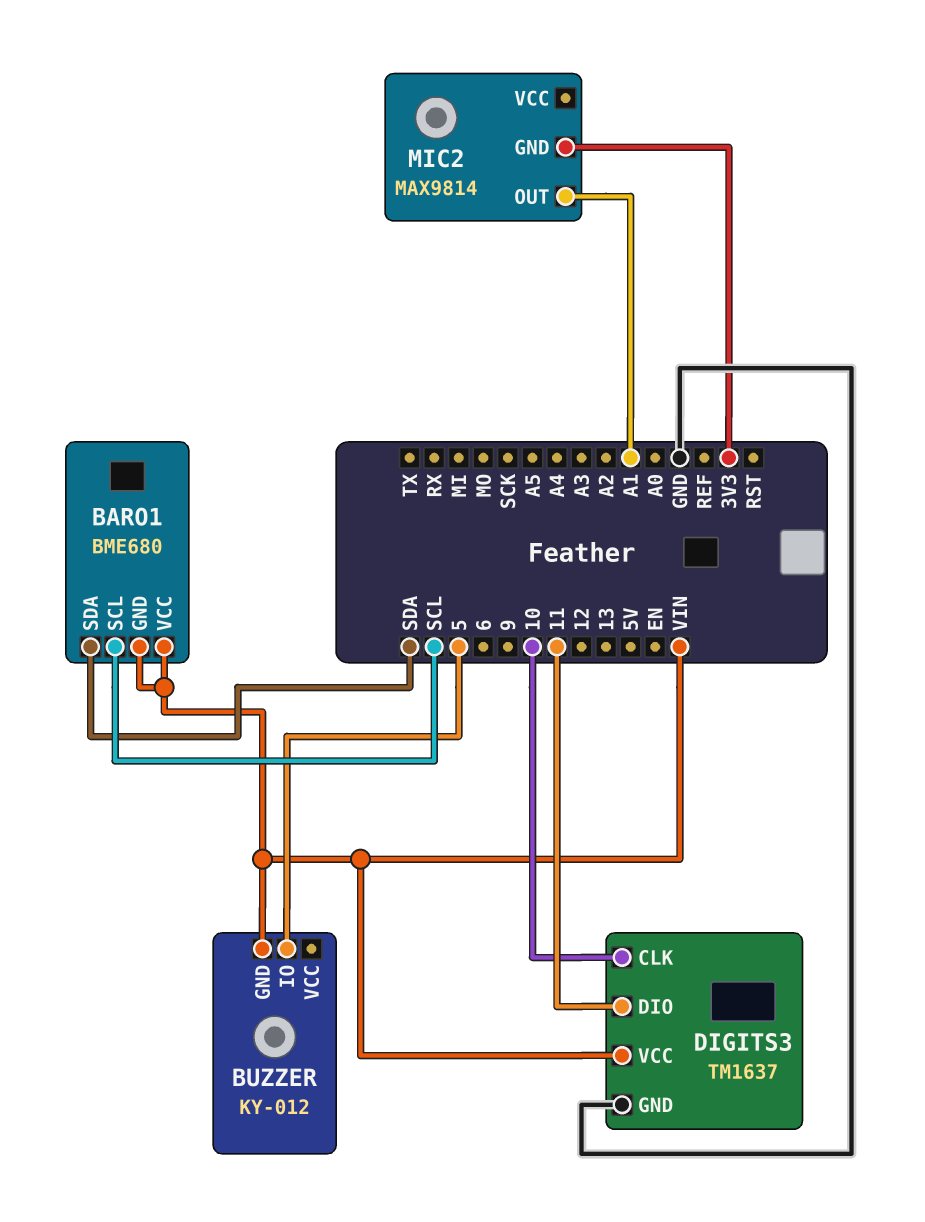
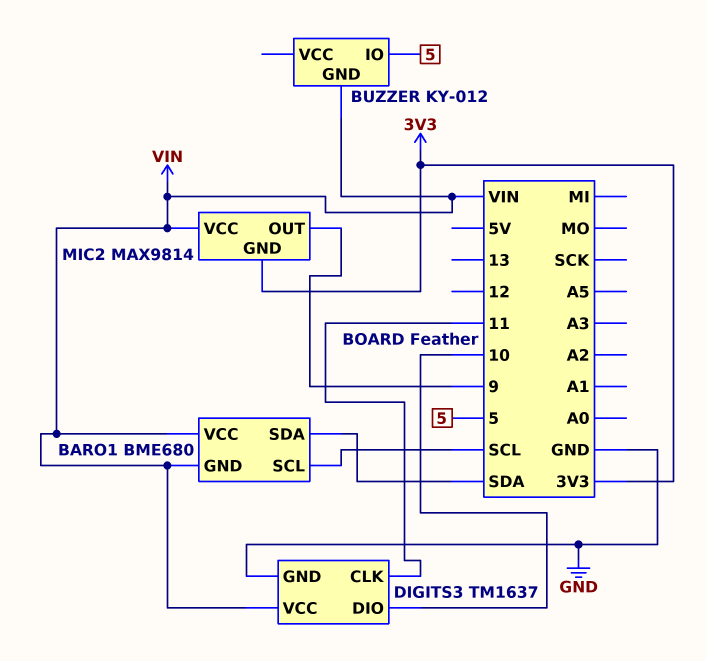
DIGITS3 pin CLK: 10 -> 11
DIGITS3 pin DIO: 11 -> 10
MIC2 pin OUT: A1 -> 9
MIC2 pin VCC: none -> VIN

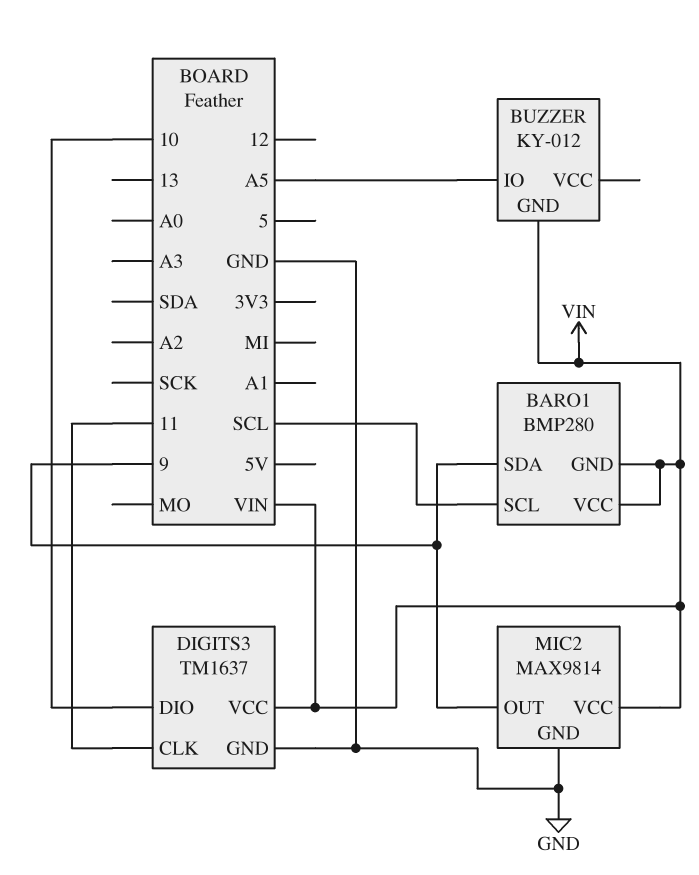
BARO1: BME680 -> BMP280
BARO1 pin SDA: SDA -> 9
BUZZER pin IO: 5 -> A5
MIC2 pin GND: 3V3 -> GND

